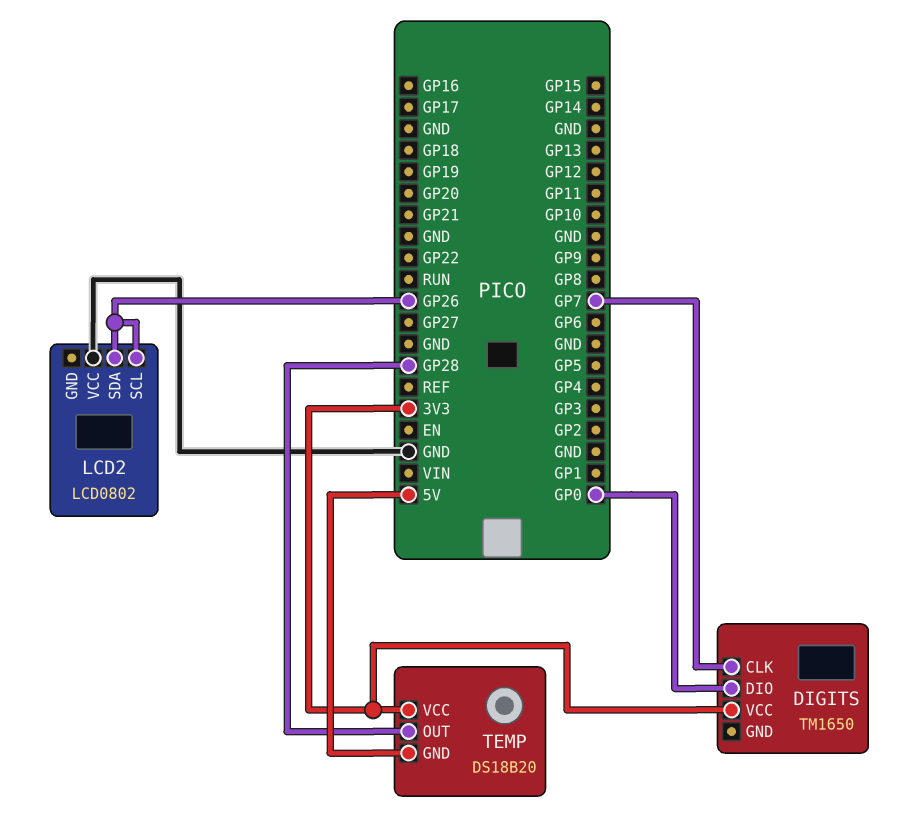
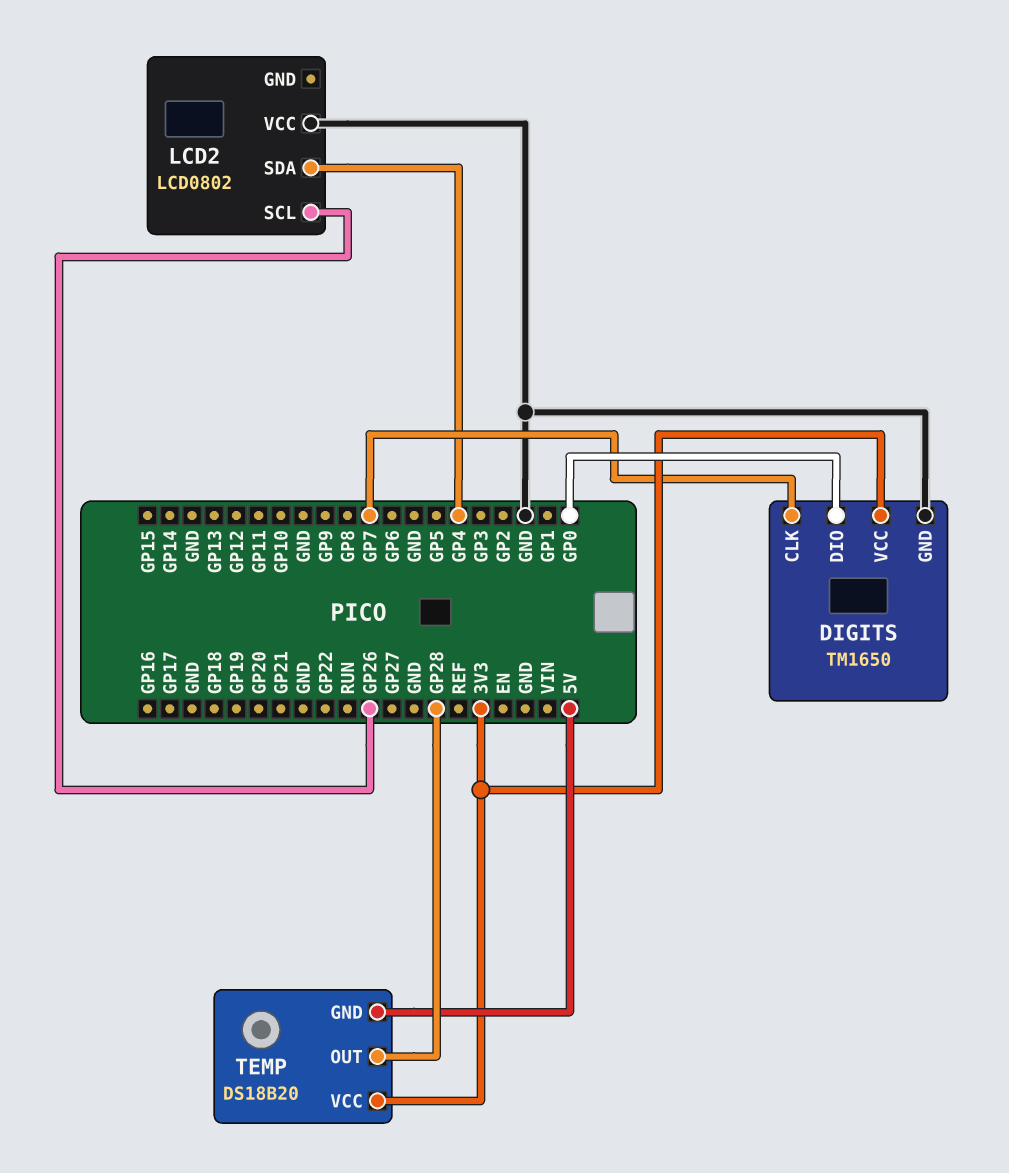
DIGITS pin GND: none -> GND
LCD2 pin SDA: GP26 -> GP4

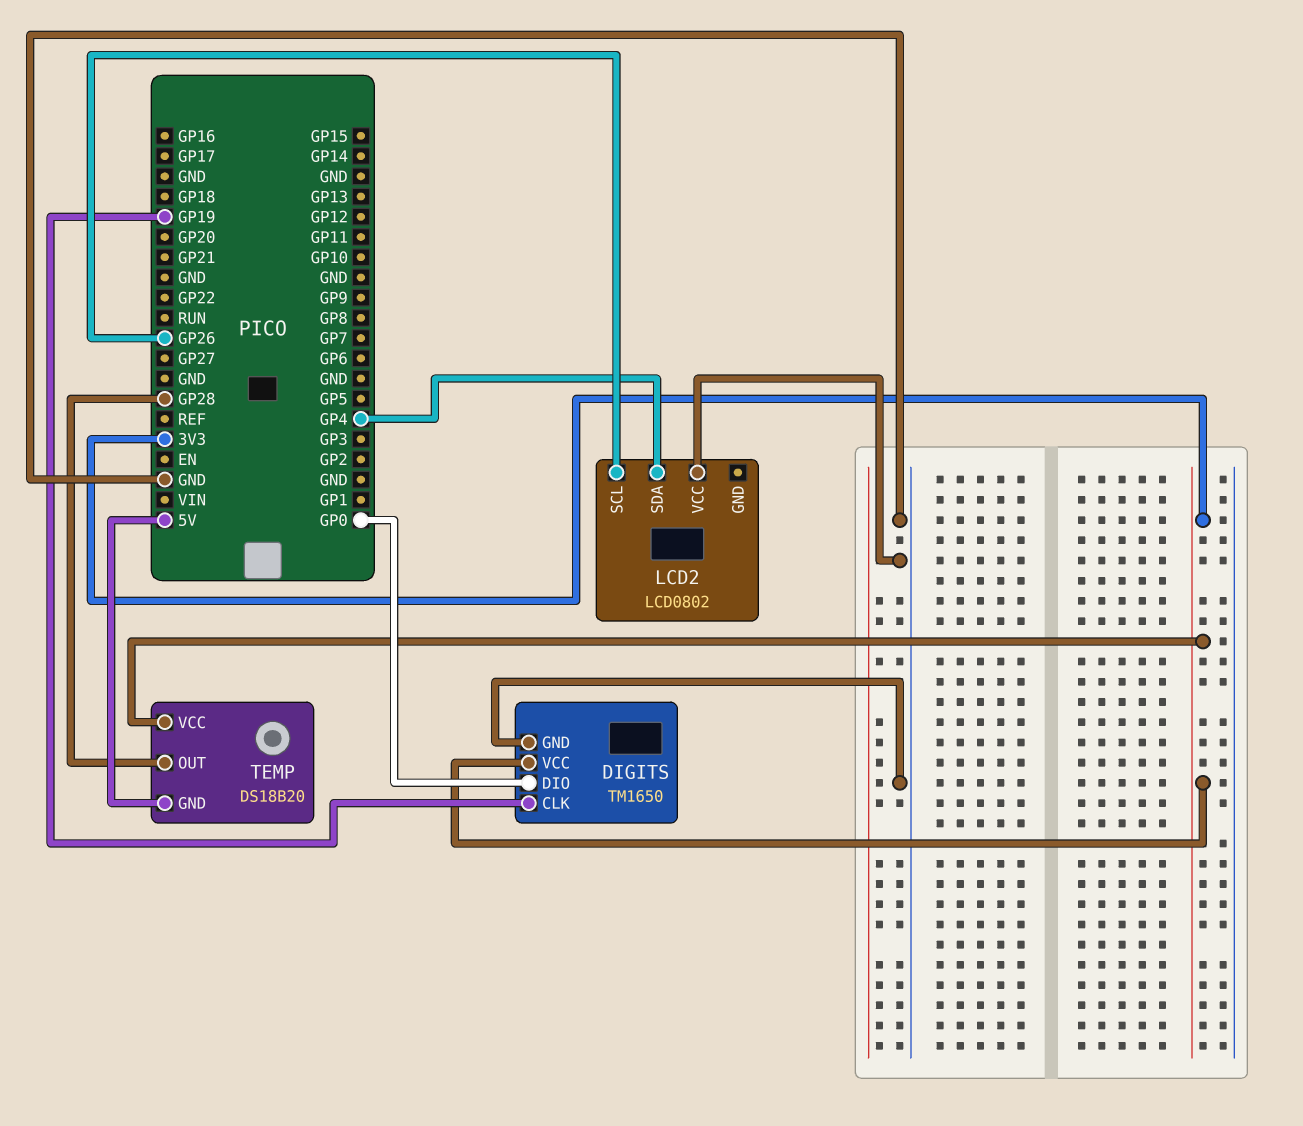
DIGITS pin CLK: GP7 -> GP19

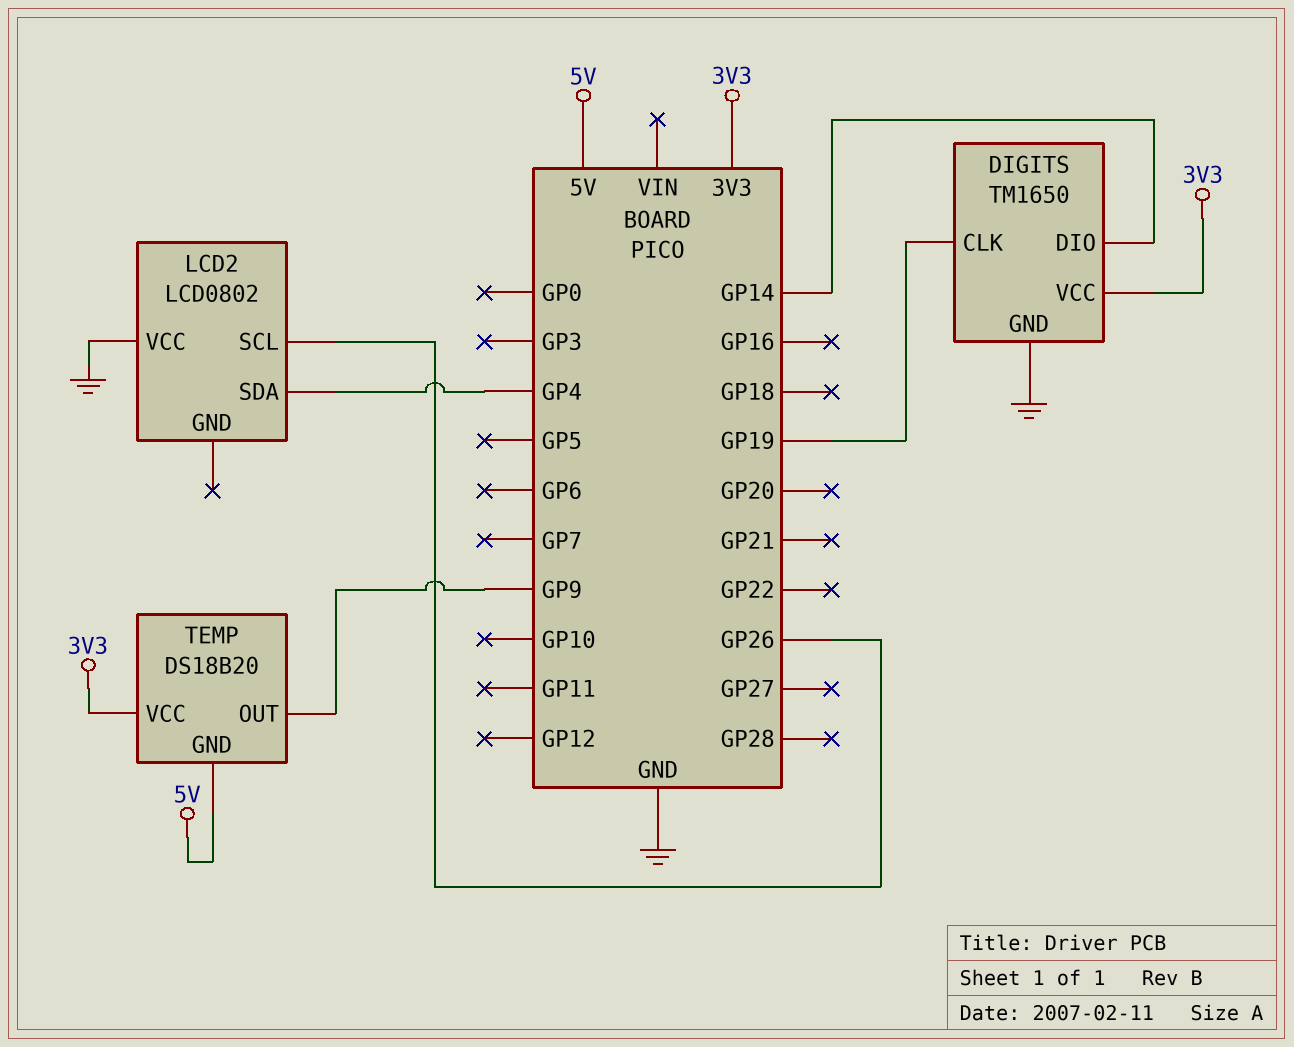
DIGITS pin DIO: GP0 -> GP14
TEMP pin OUT: GP28 -> GP9

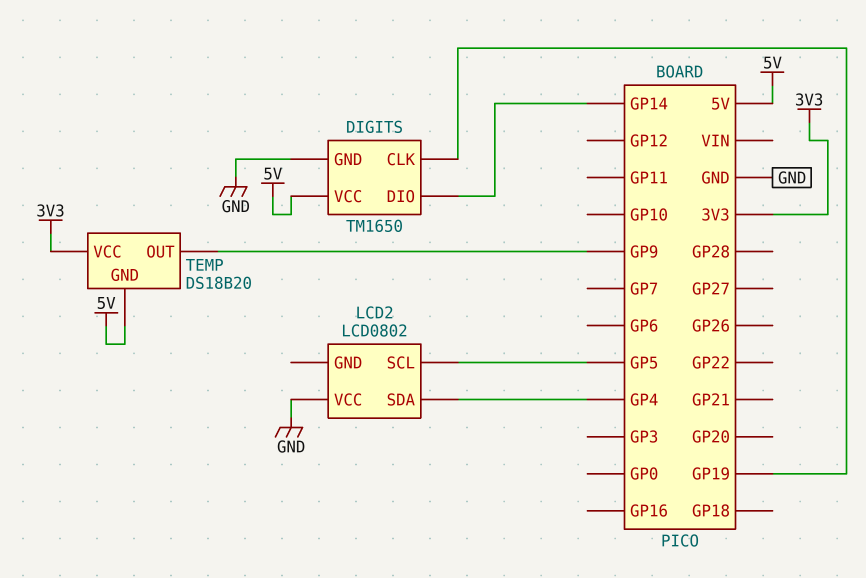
DIGITS pin VCC: 3V3 -> 5V
LCD2 pin SCL: GP26 -> GP5

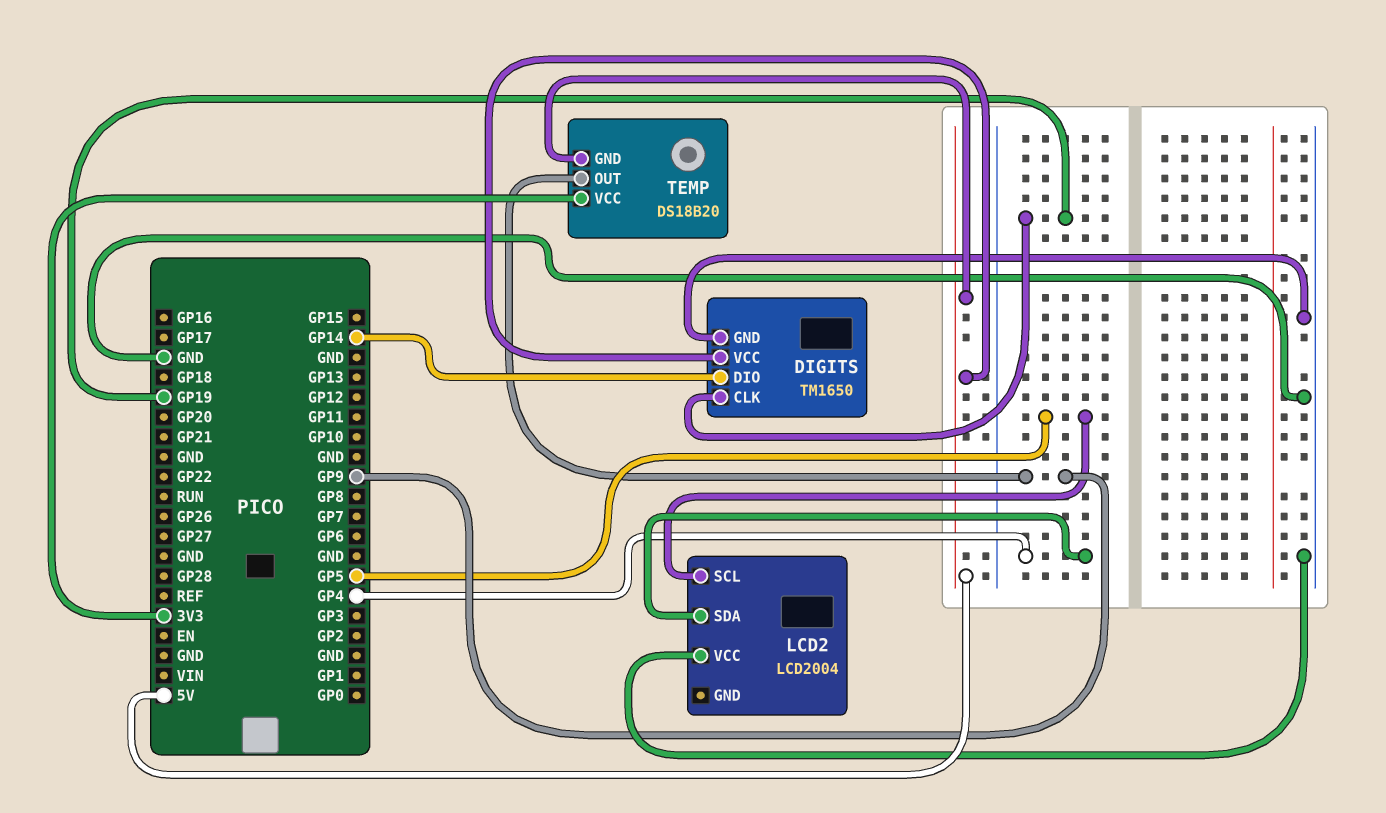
LCD2: LCD0802 -> LCD2004

